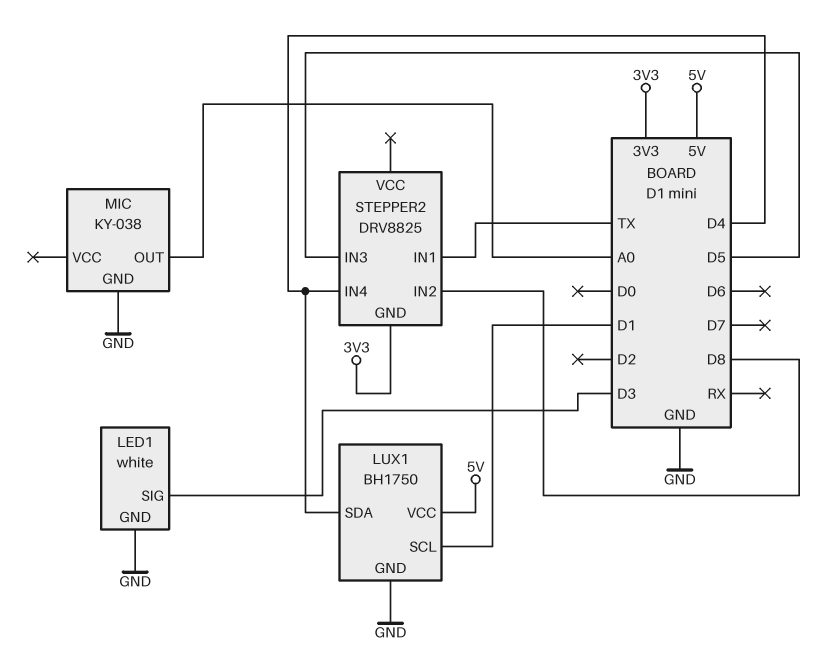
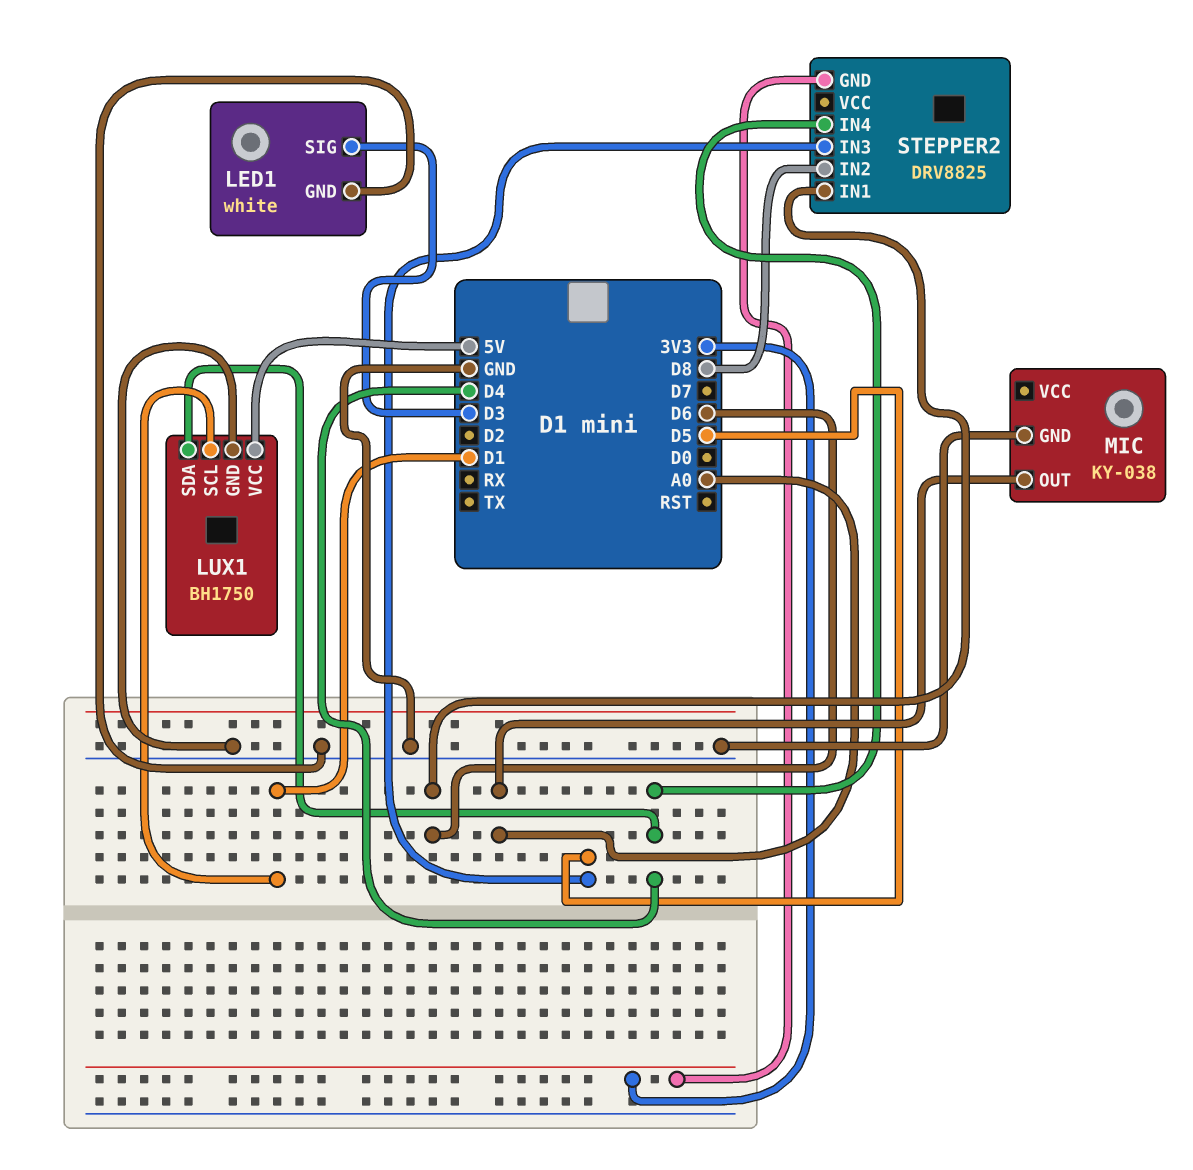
STEPPER2 pin IN1: TX -> D6

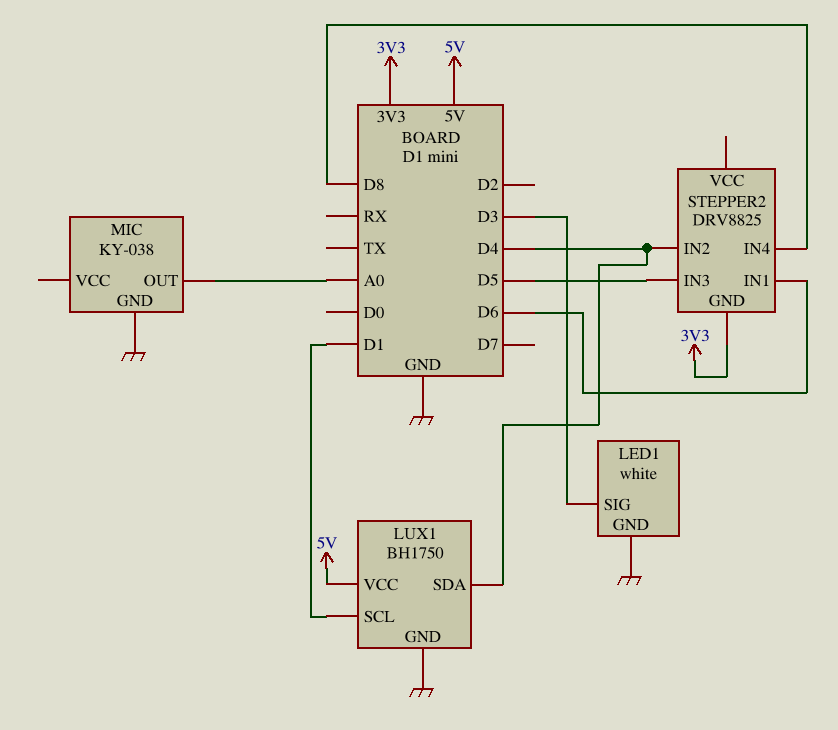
STEPPER2 pin IN2: D8 -> D4
STEPPER2 pin IN4: D4 -> D8

